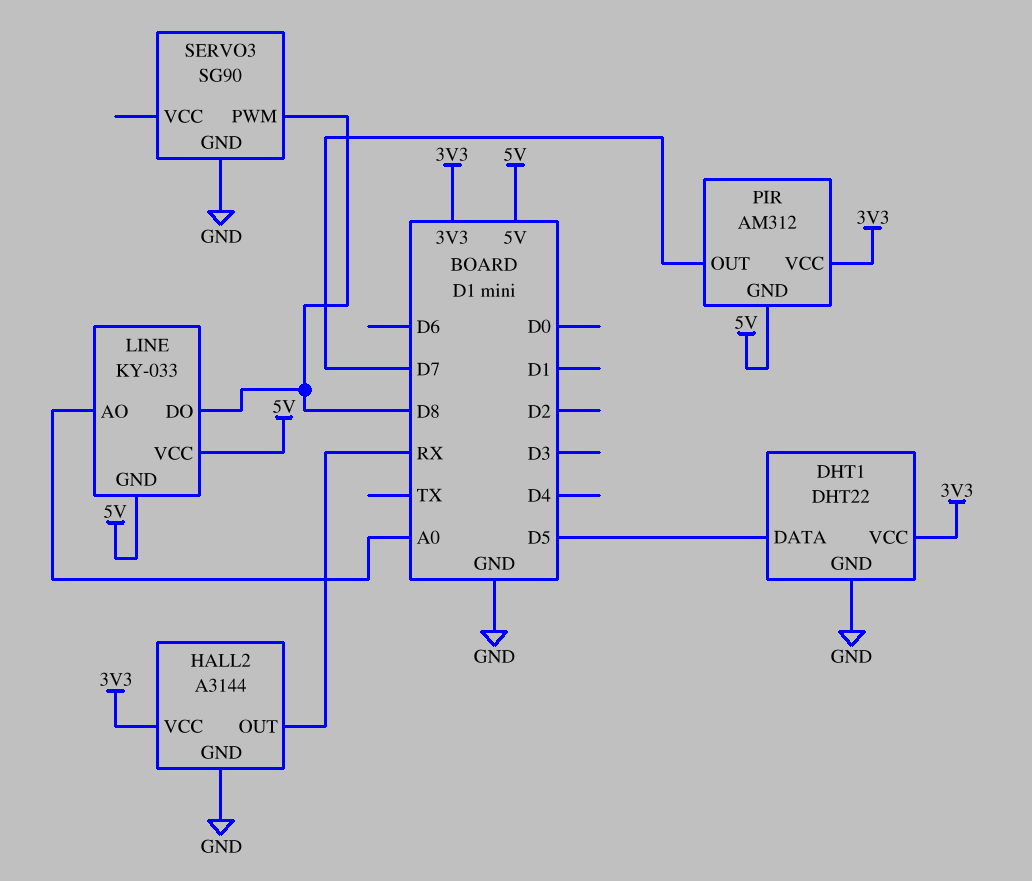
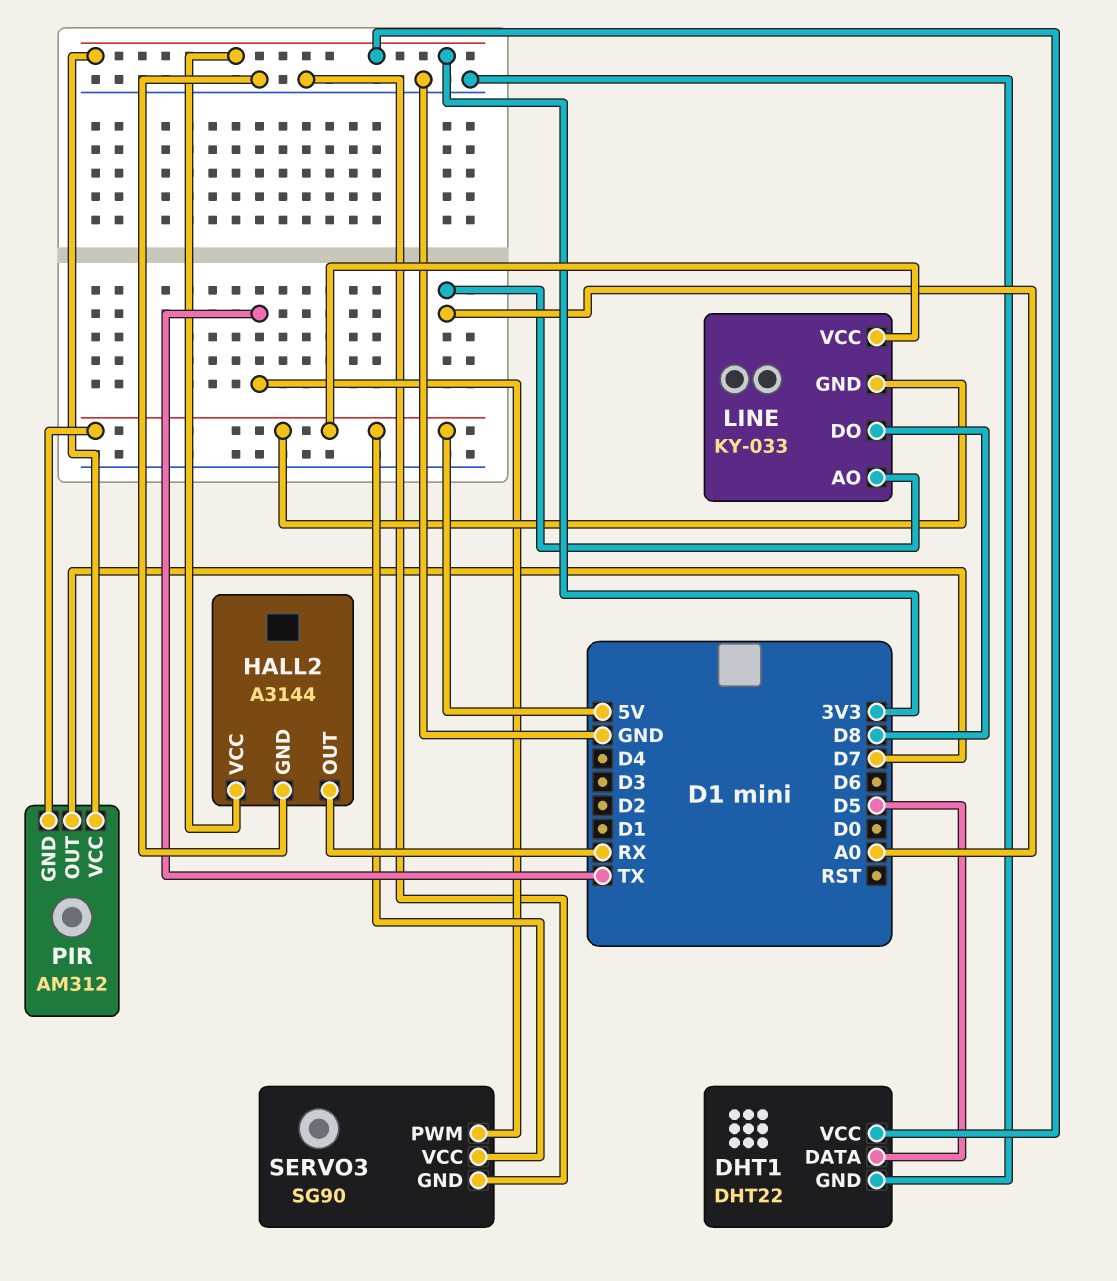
SERVO3 pin PWM: D8 -> TX
SERVO3 pin VCC: none -> 5V

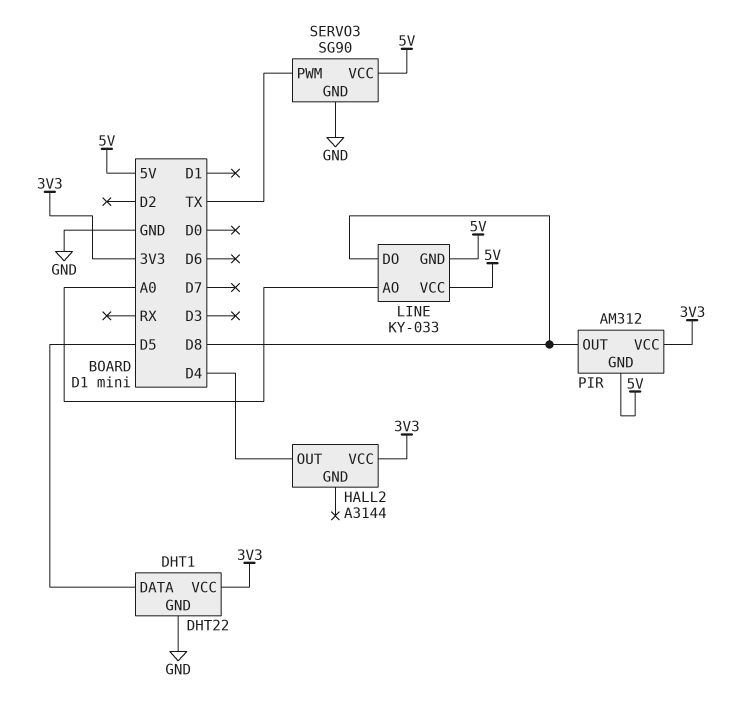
HALL2 pin GND: GND -> none
HALL2 pin OUT: RX -> D4
PIR pin OUT: D7 -> D8

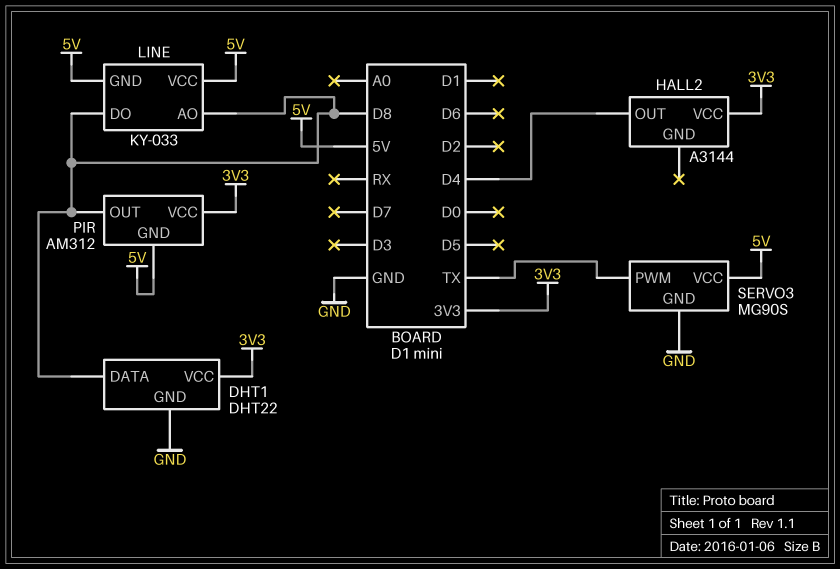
DHT1 pin DATA: D5 -> D8
LINE pin AO: A0 -> D8
SERVO3: SG90 -> MG90S

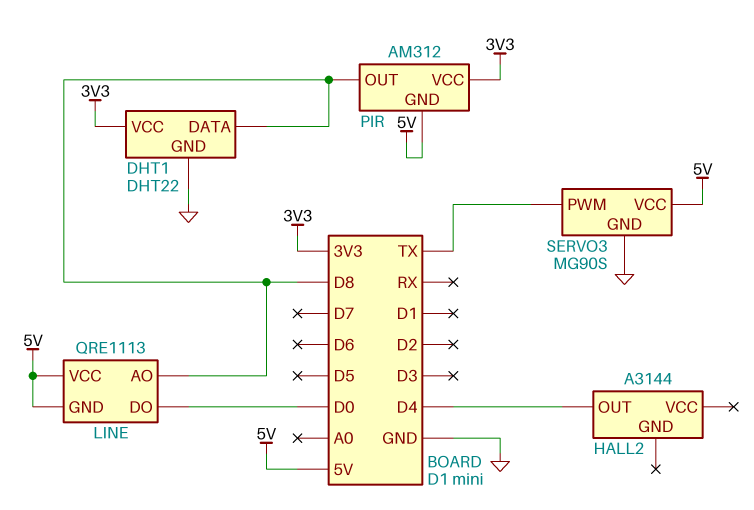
HALL2 pin VCC: 3V3 -> none
LINE: KY-033 -> QRE1113
LINE pin DO: D8 -> D0

